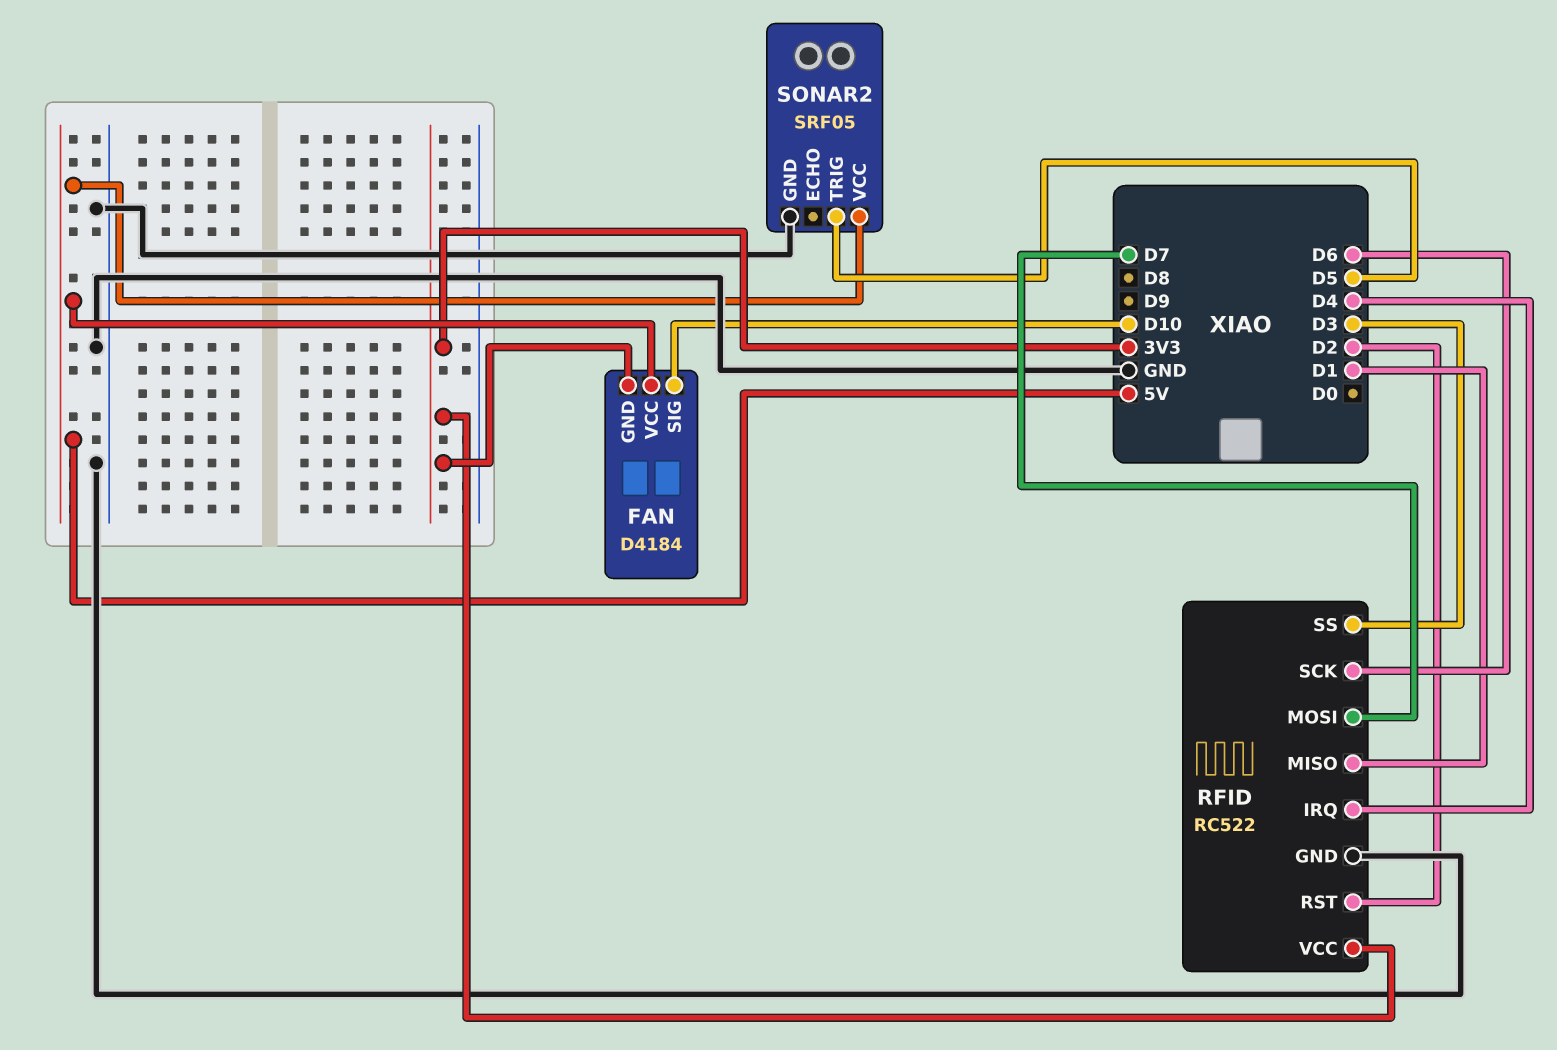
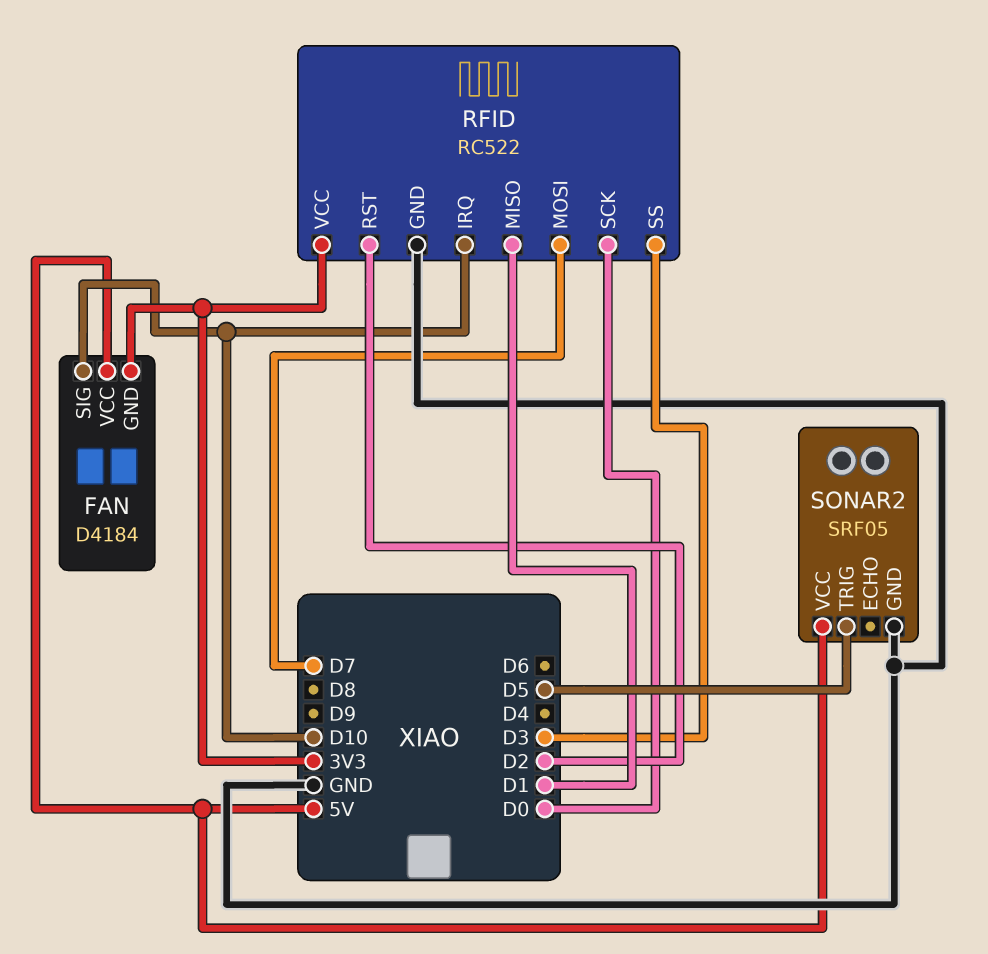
RFID pin IRQ: D4 -> D10
RFID pin SCK: D6 -> D0

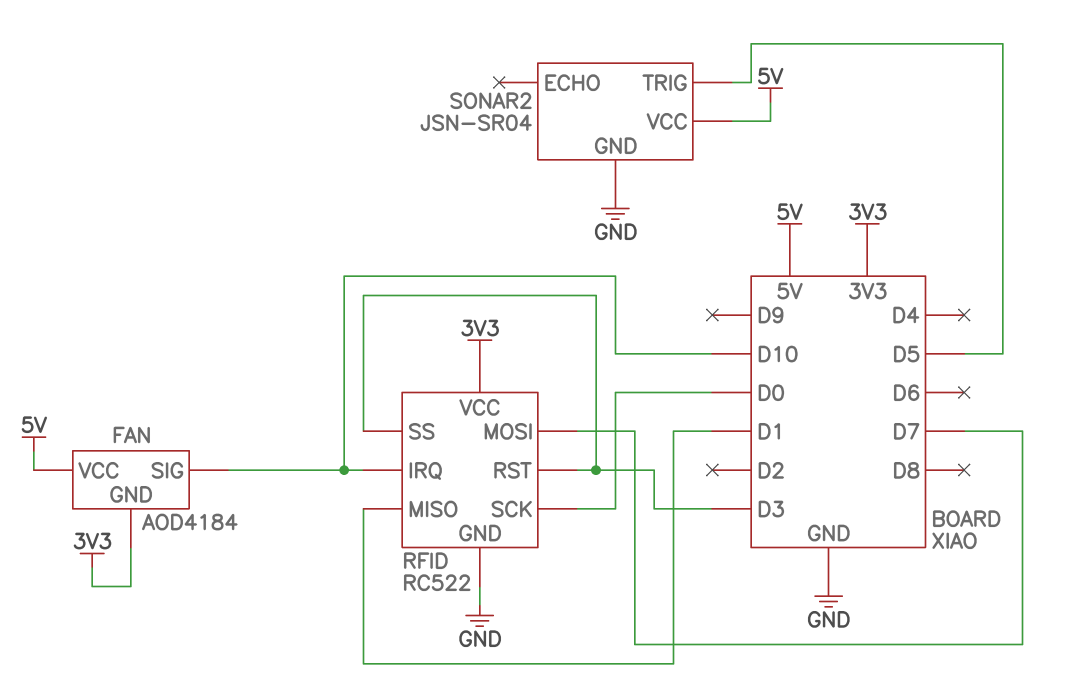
FAN: D4184 -> AOD4184
RFID pin RST: D2 -> D3
SONAR2: SRF05 -> JSN-SR04

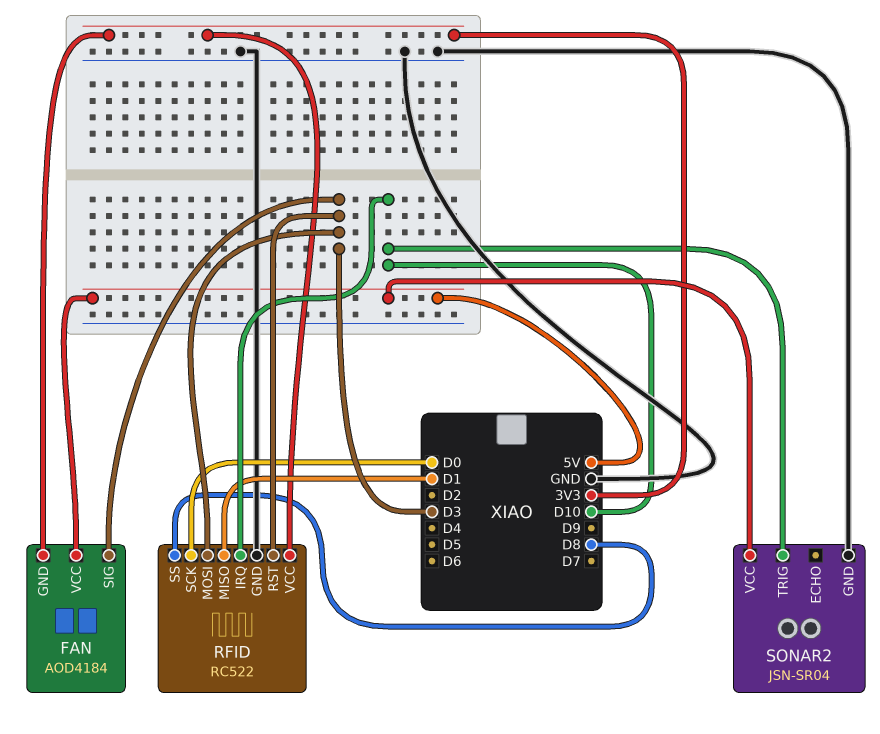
FAN pin SIG: D10 -> D3
RFID pin MOSI: D7 -> D3
RFID pin SS: D3 -> D8
SONAR2 pin TRIG: D5 -> D10

